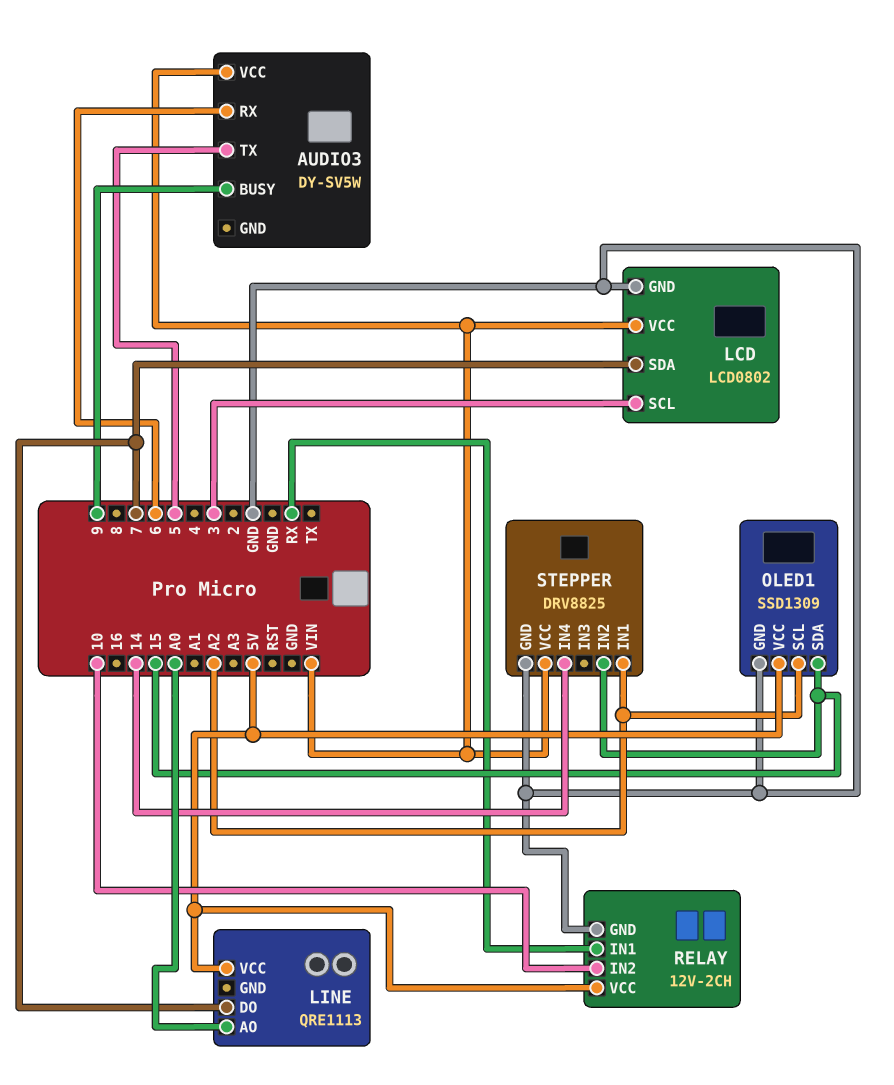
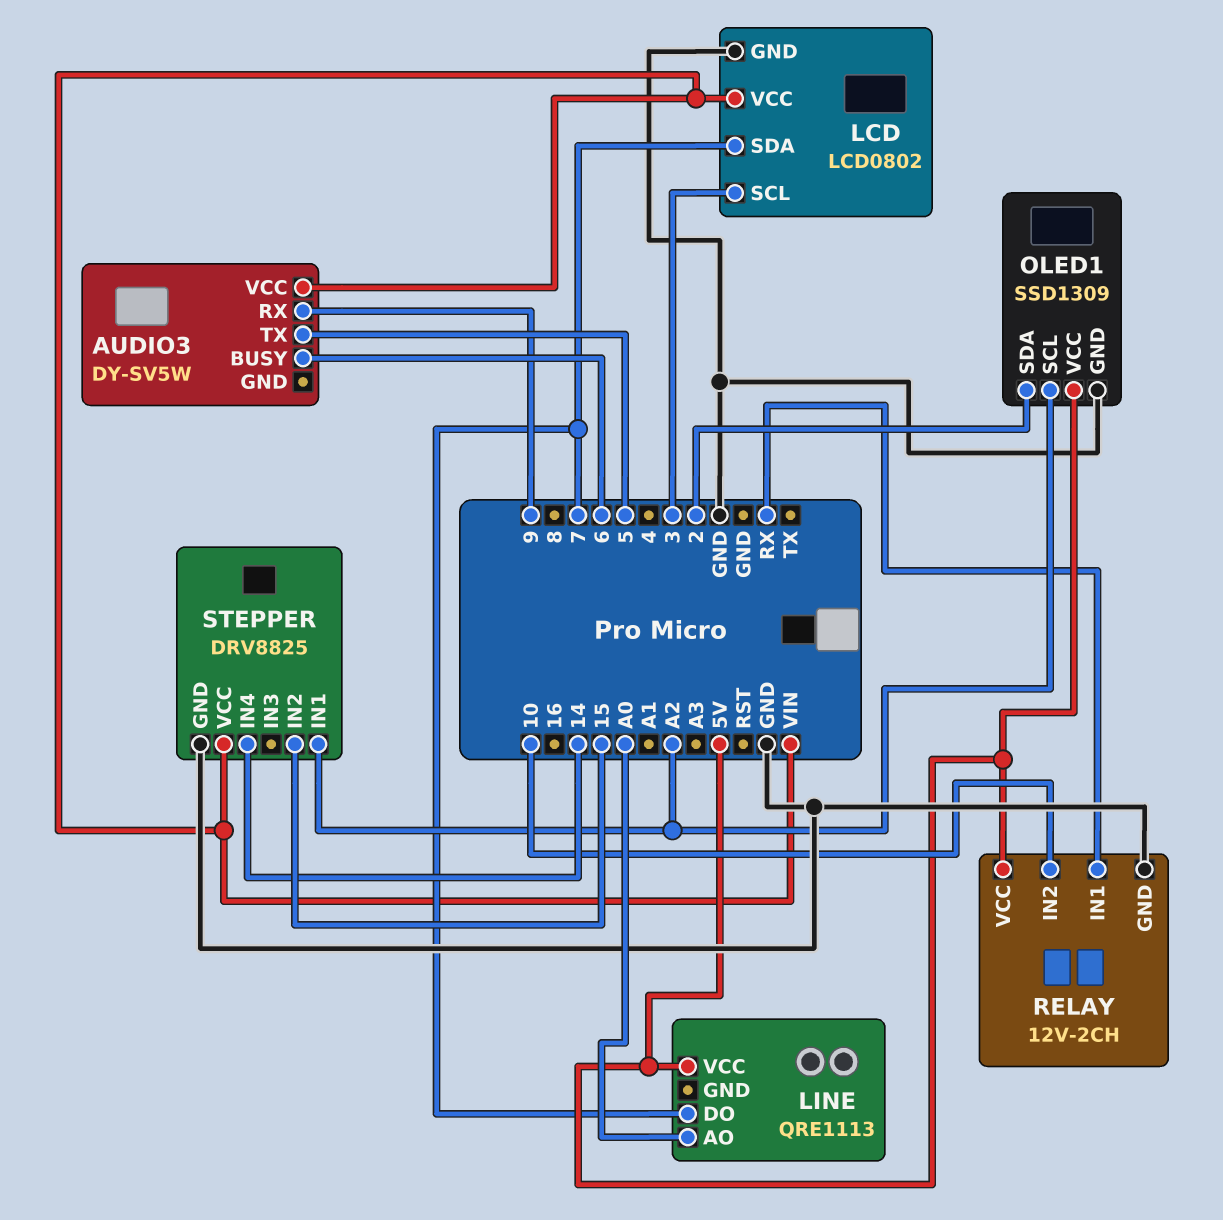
AUDIO3 pin BUSY: 9 -> 6
AUDIO3 pin RX: 6 -> 9
OLED1 pin SDA: 15 -> 2

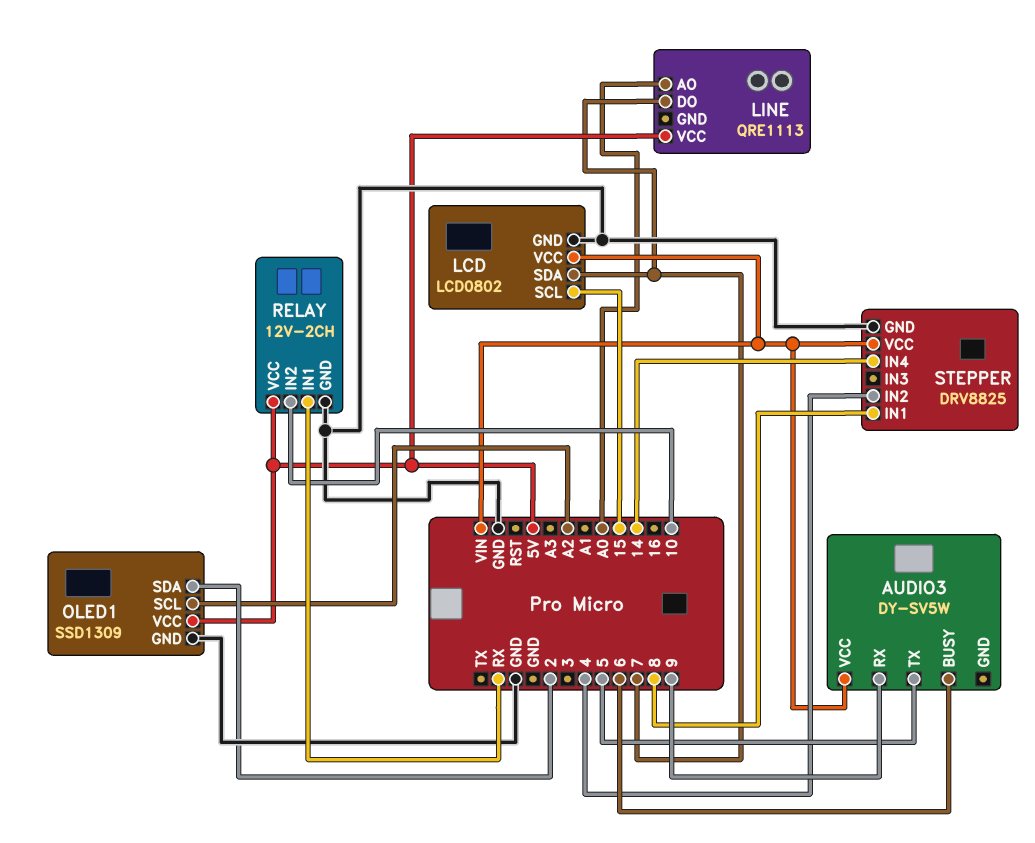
LCD pin SCL: 3 -> 15
STEPPER pin IN1: A2 -> 8
STEPPER pin IN2: 15 -> 4

